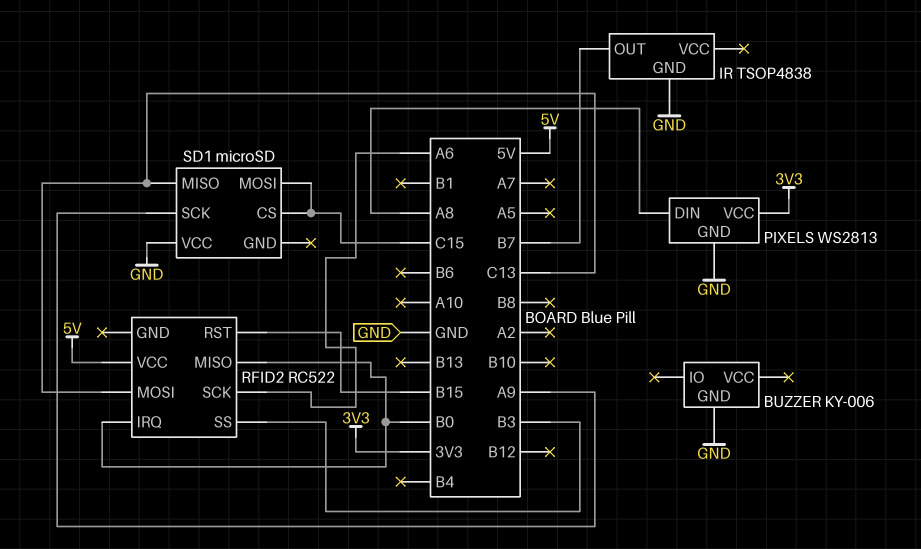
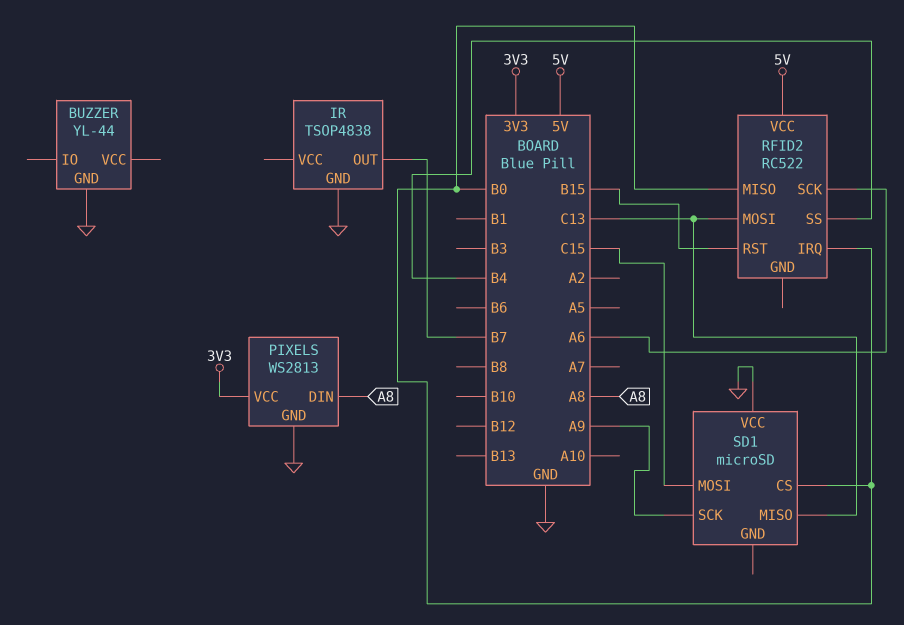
BUZZER: KY-006 -> YL-44
RFID2 pin SS: B3 -> B4
SD1 pin CS: C15 -> B0

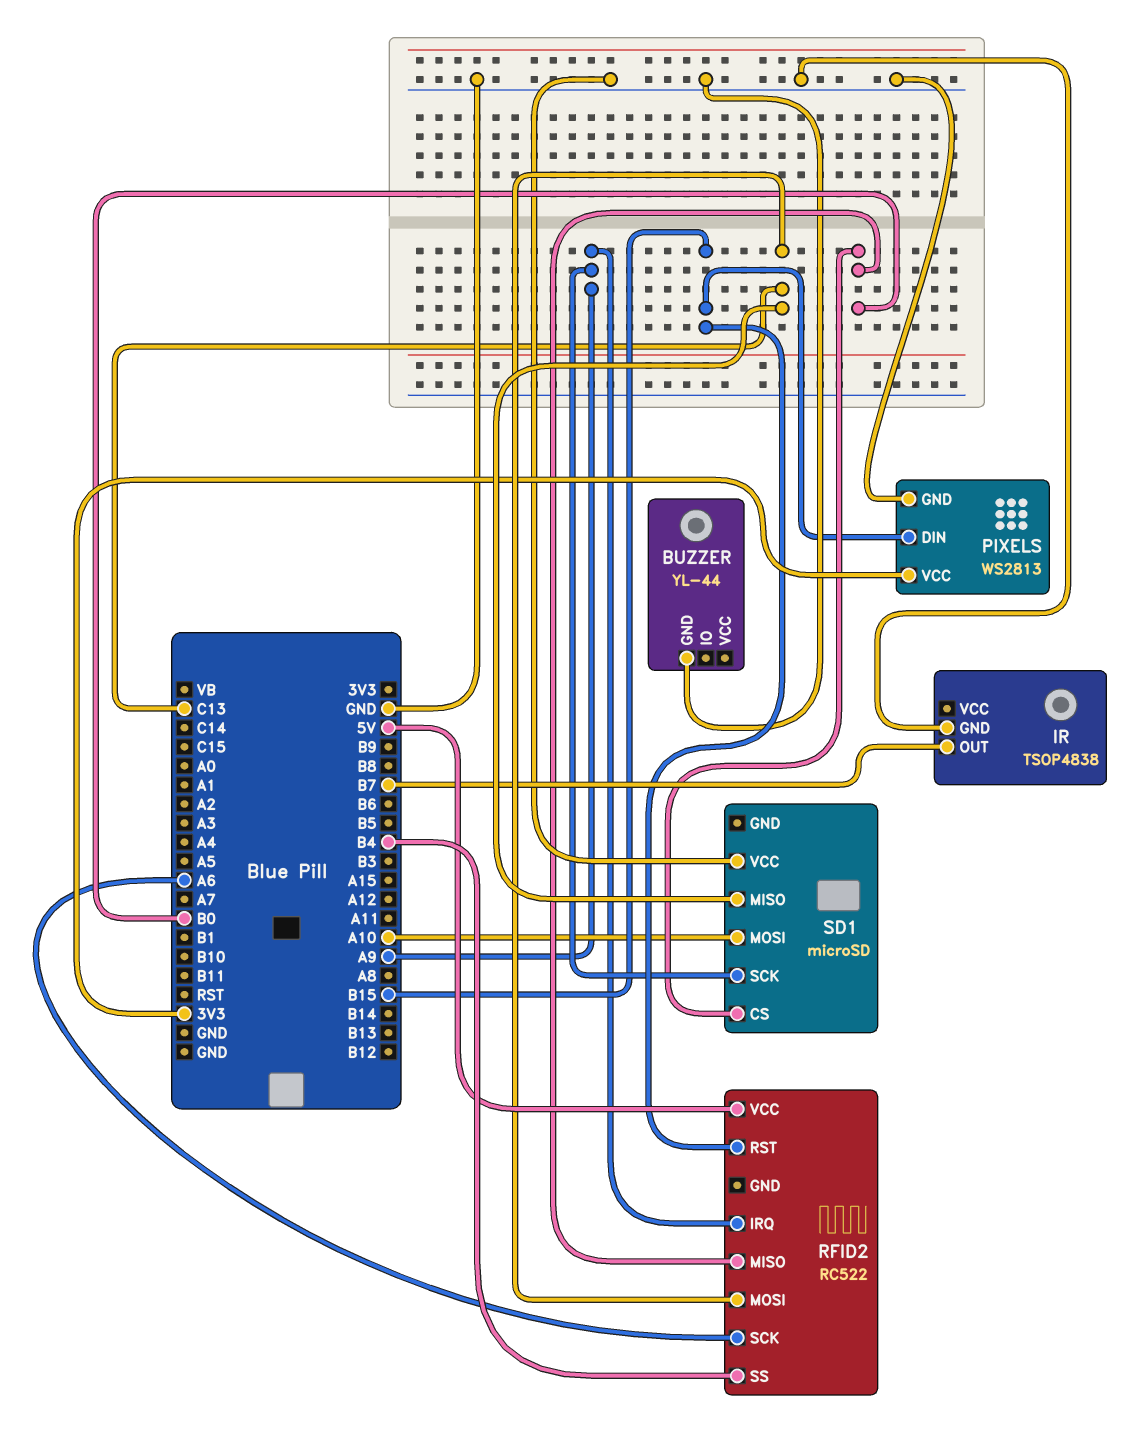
PIXELS pin DIN: A8 -> B15
RFID2 pin IRQ: B0 -> A9
SD1 pin MOSI: C15 -> A10

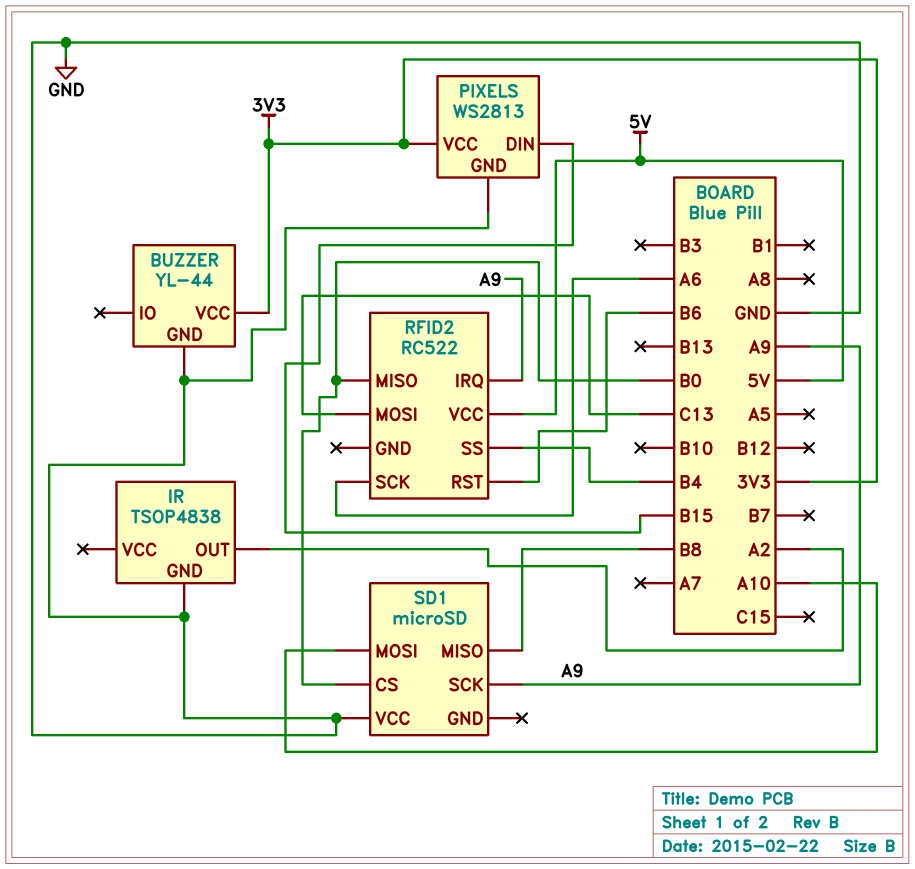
BUZZER pin VCC: none -> 3V3
IR pin OUT: B7 -> A2
RFID2 pin RST: B15 -> B6
SD1 pin MISO: C13 -> B8

